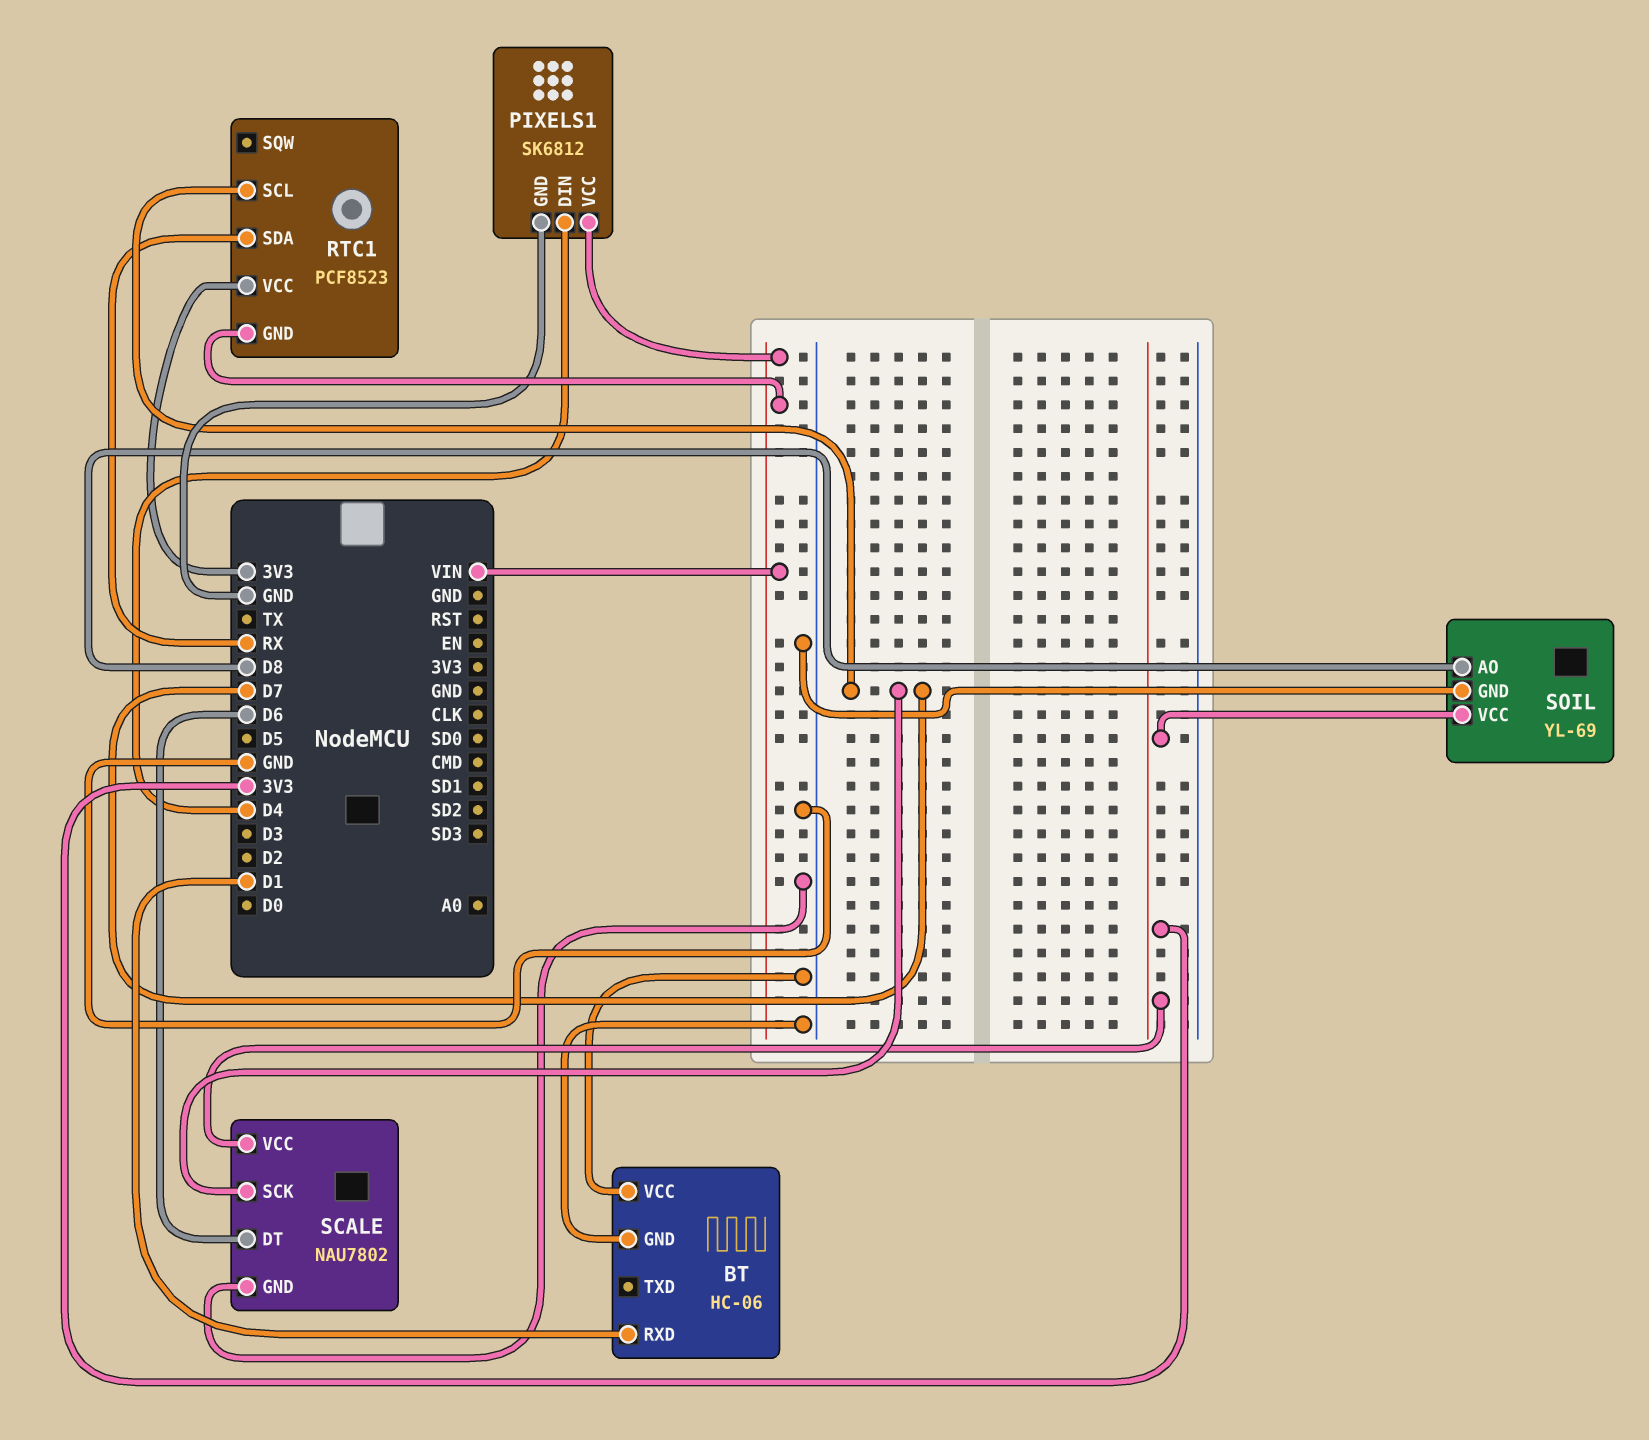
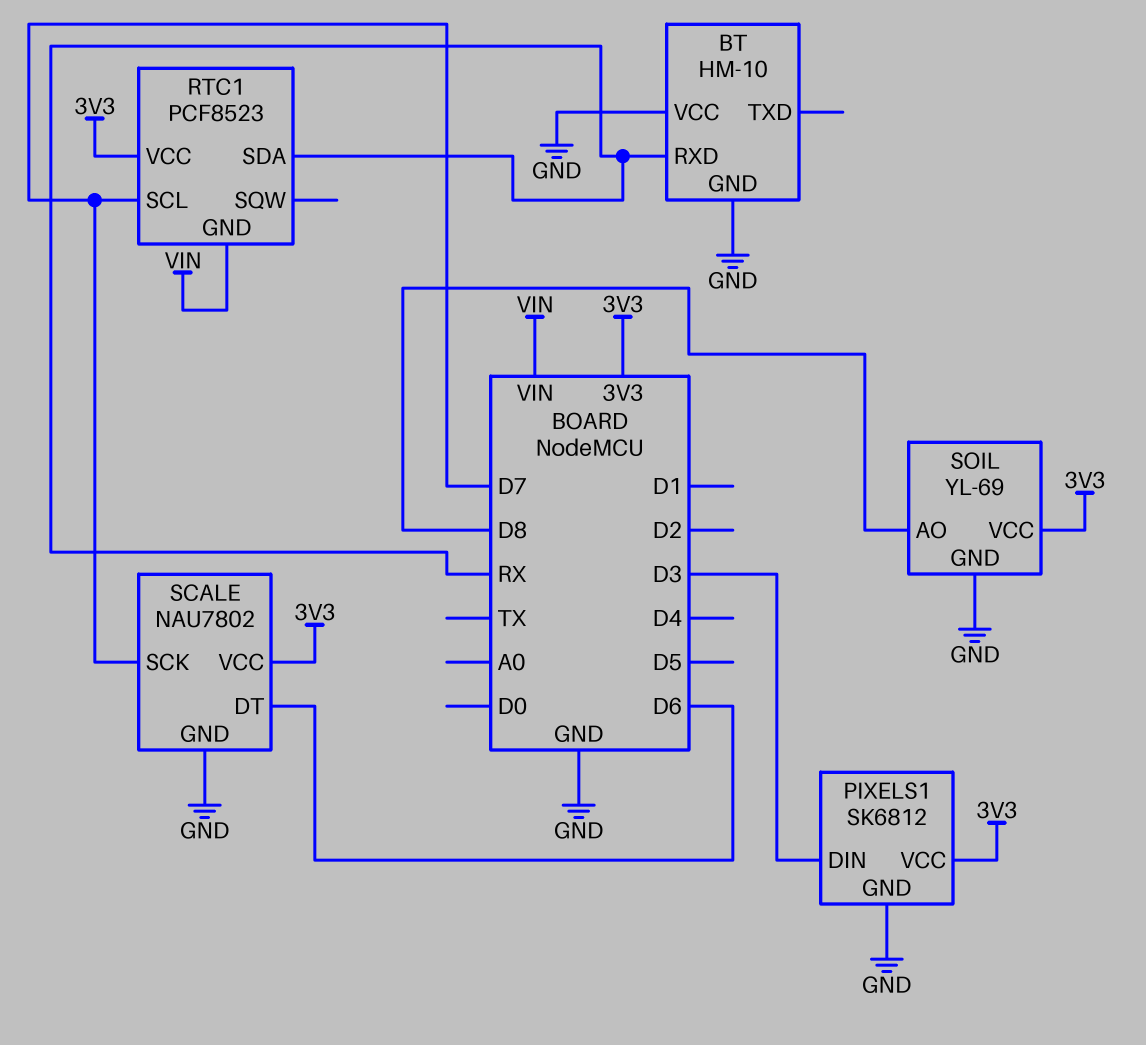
BT: HC-06 -> HM-10
BT pin RXD: D1 -> RX
PIXELS1 pin DIN: D4 -> D3
PIXELS1 pin VCC: VIN -> 3V3

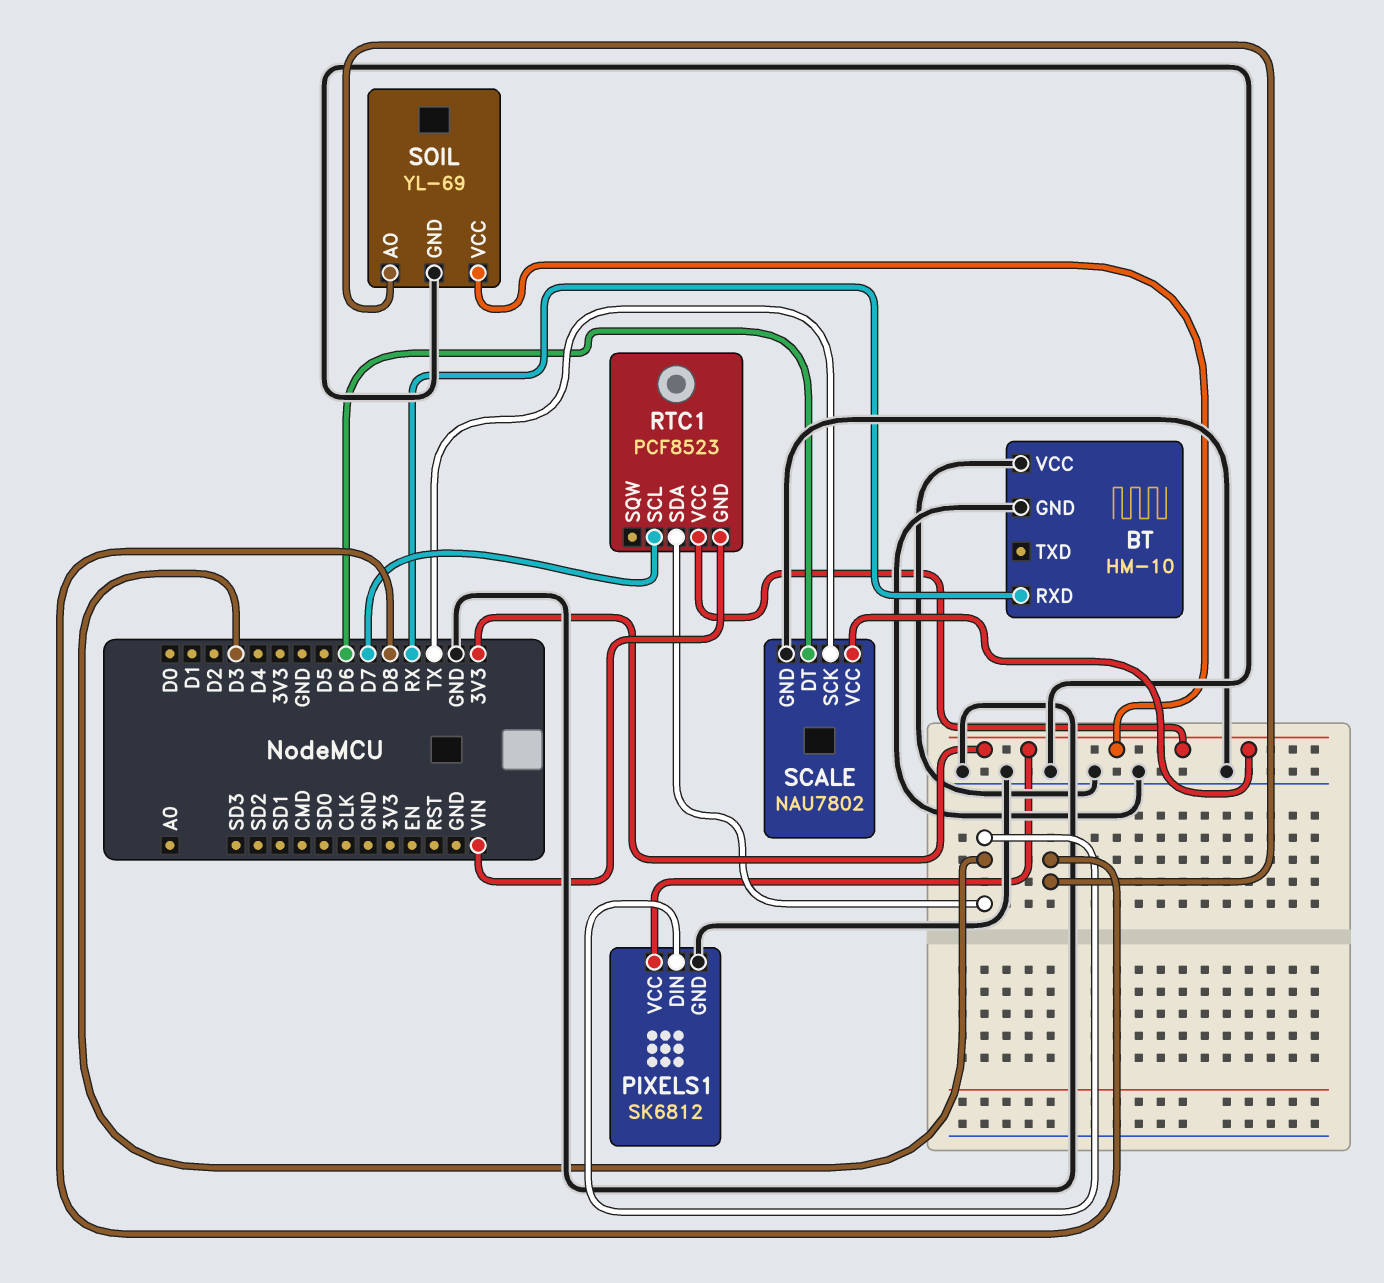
RTC1 pin SDA: RX -> D3
SCALE pin SCK: D7 -> TX

